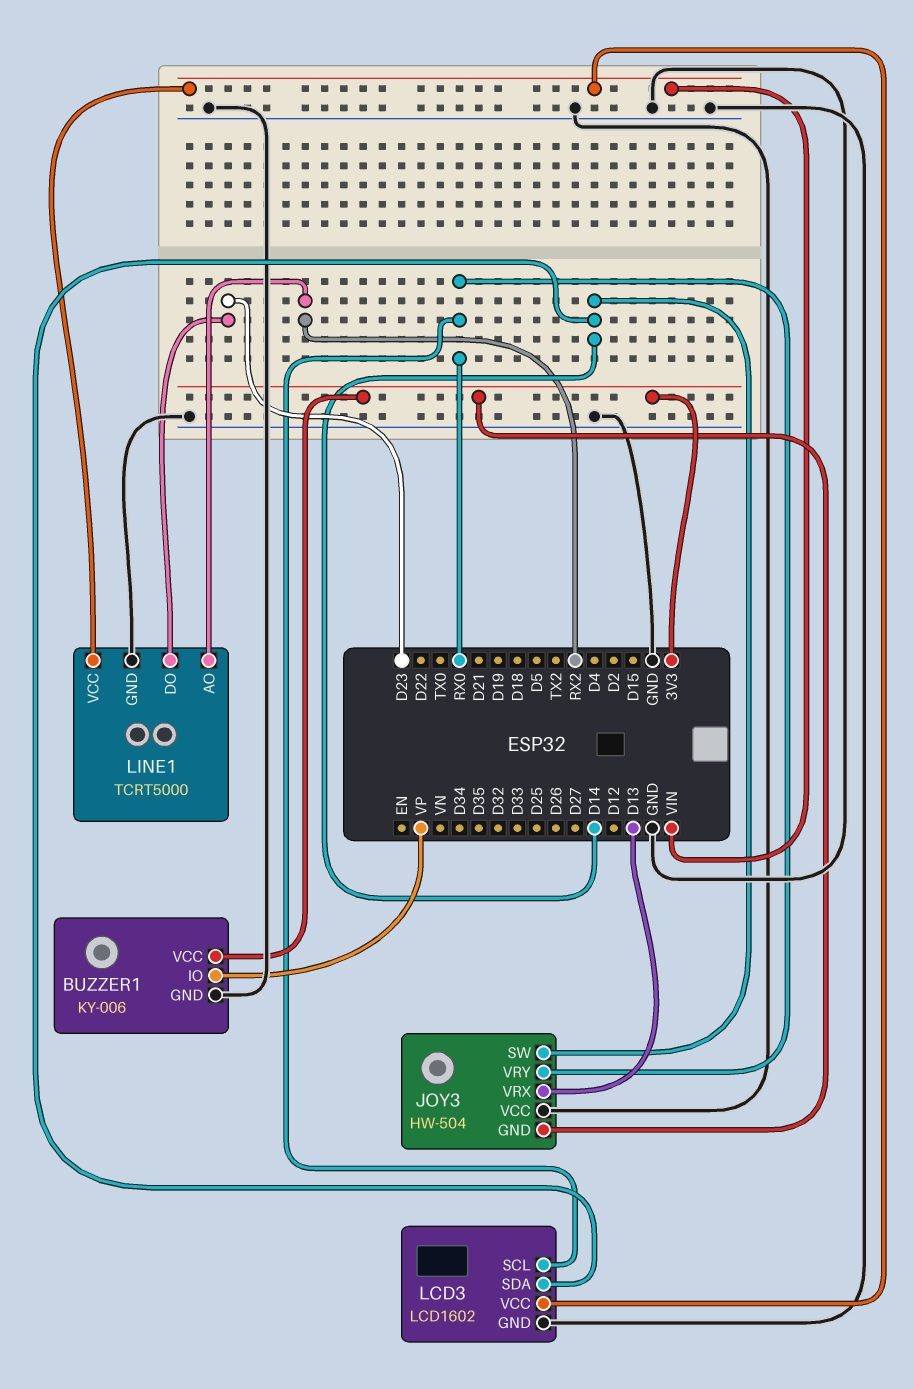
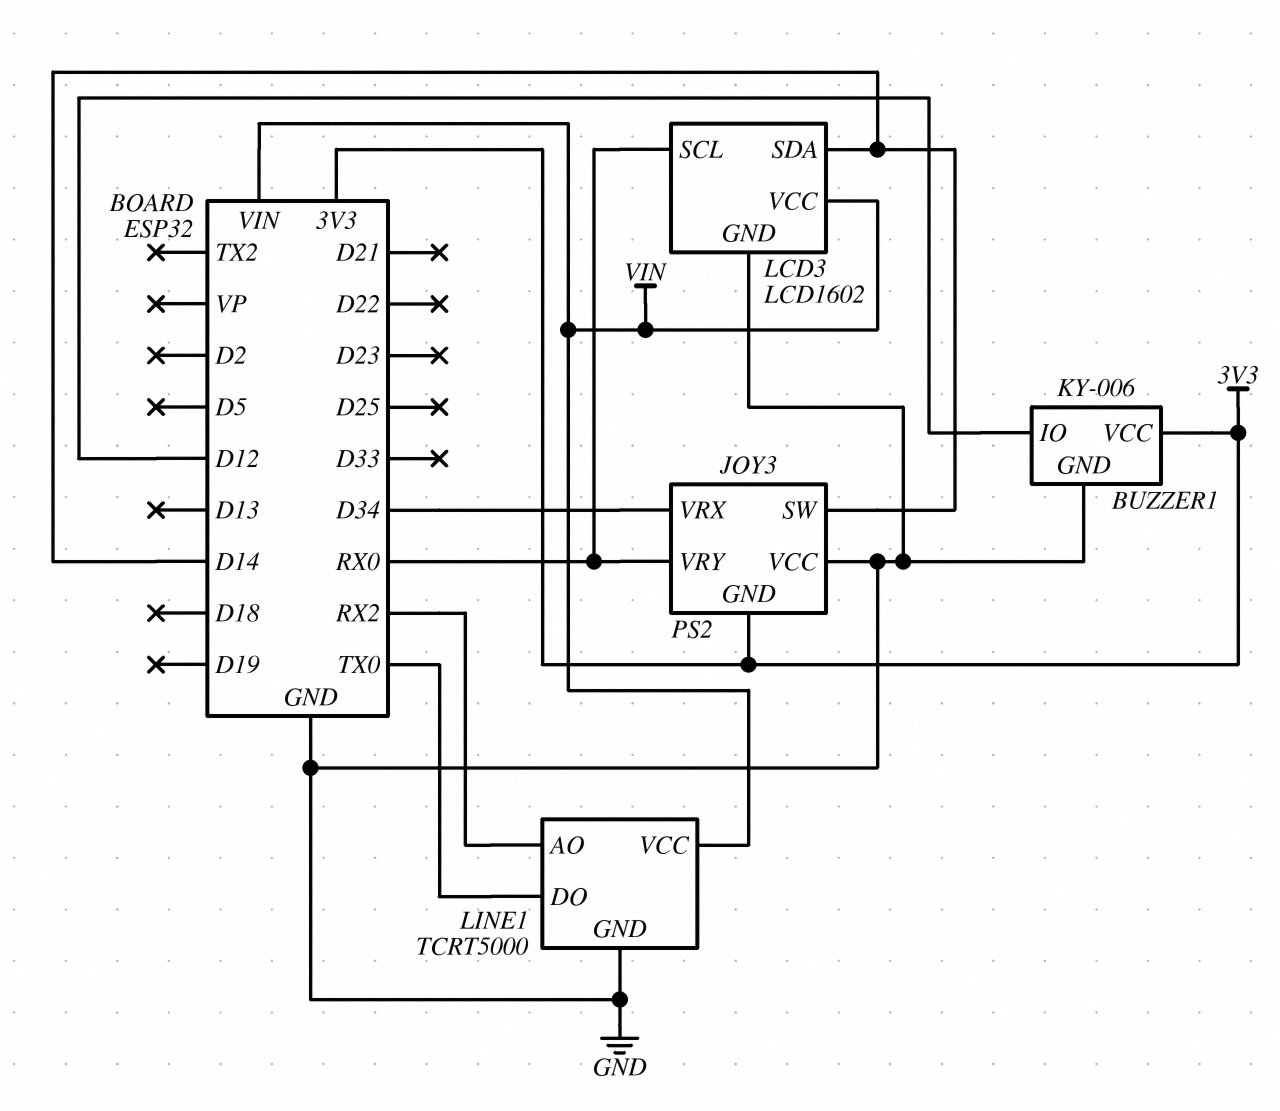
BUZZER1 pin IO: VP -> D12
JOY3: HW-504 -> PS2
JOY3 pin VRX: D13 -> D34
LINE1 pin DO: D23 -> TX0

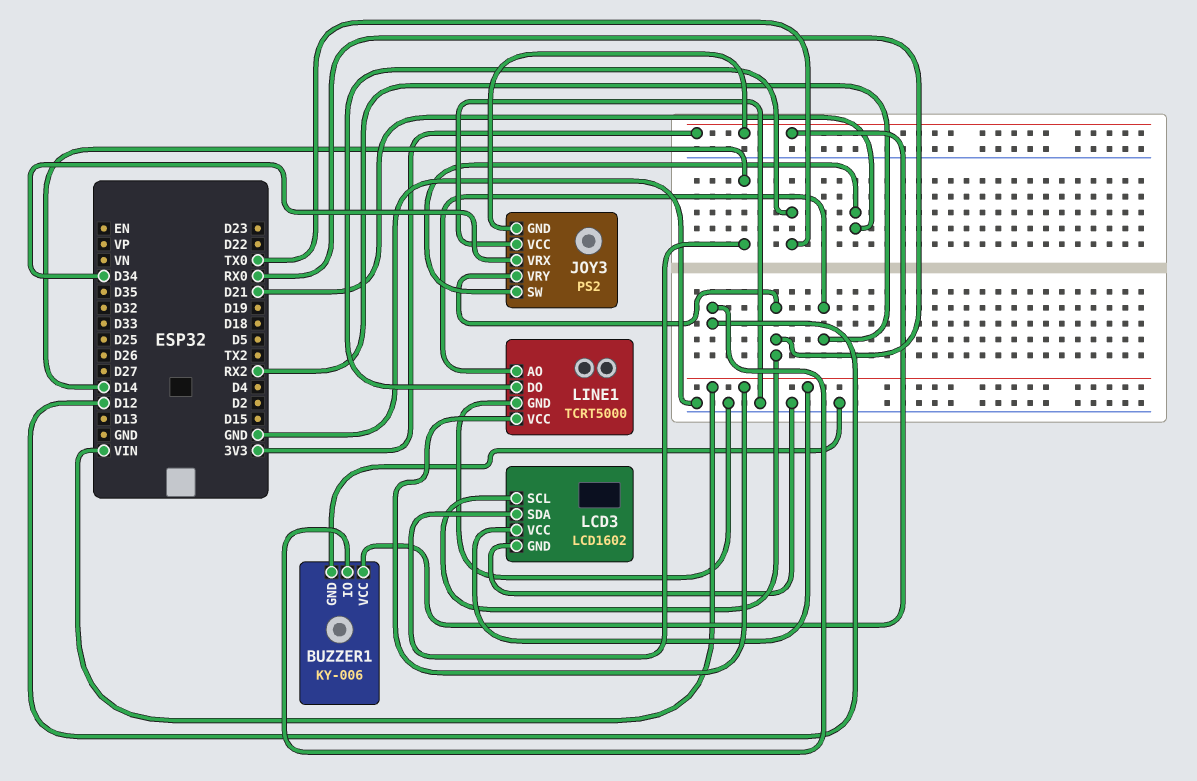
JOY3 pin SW: D14 -> D21

